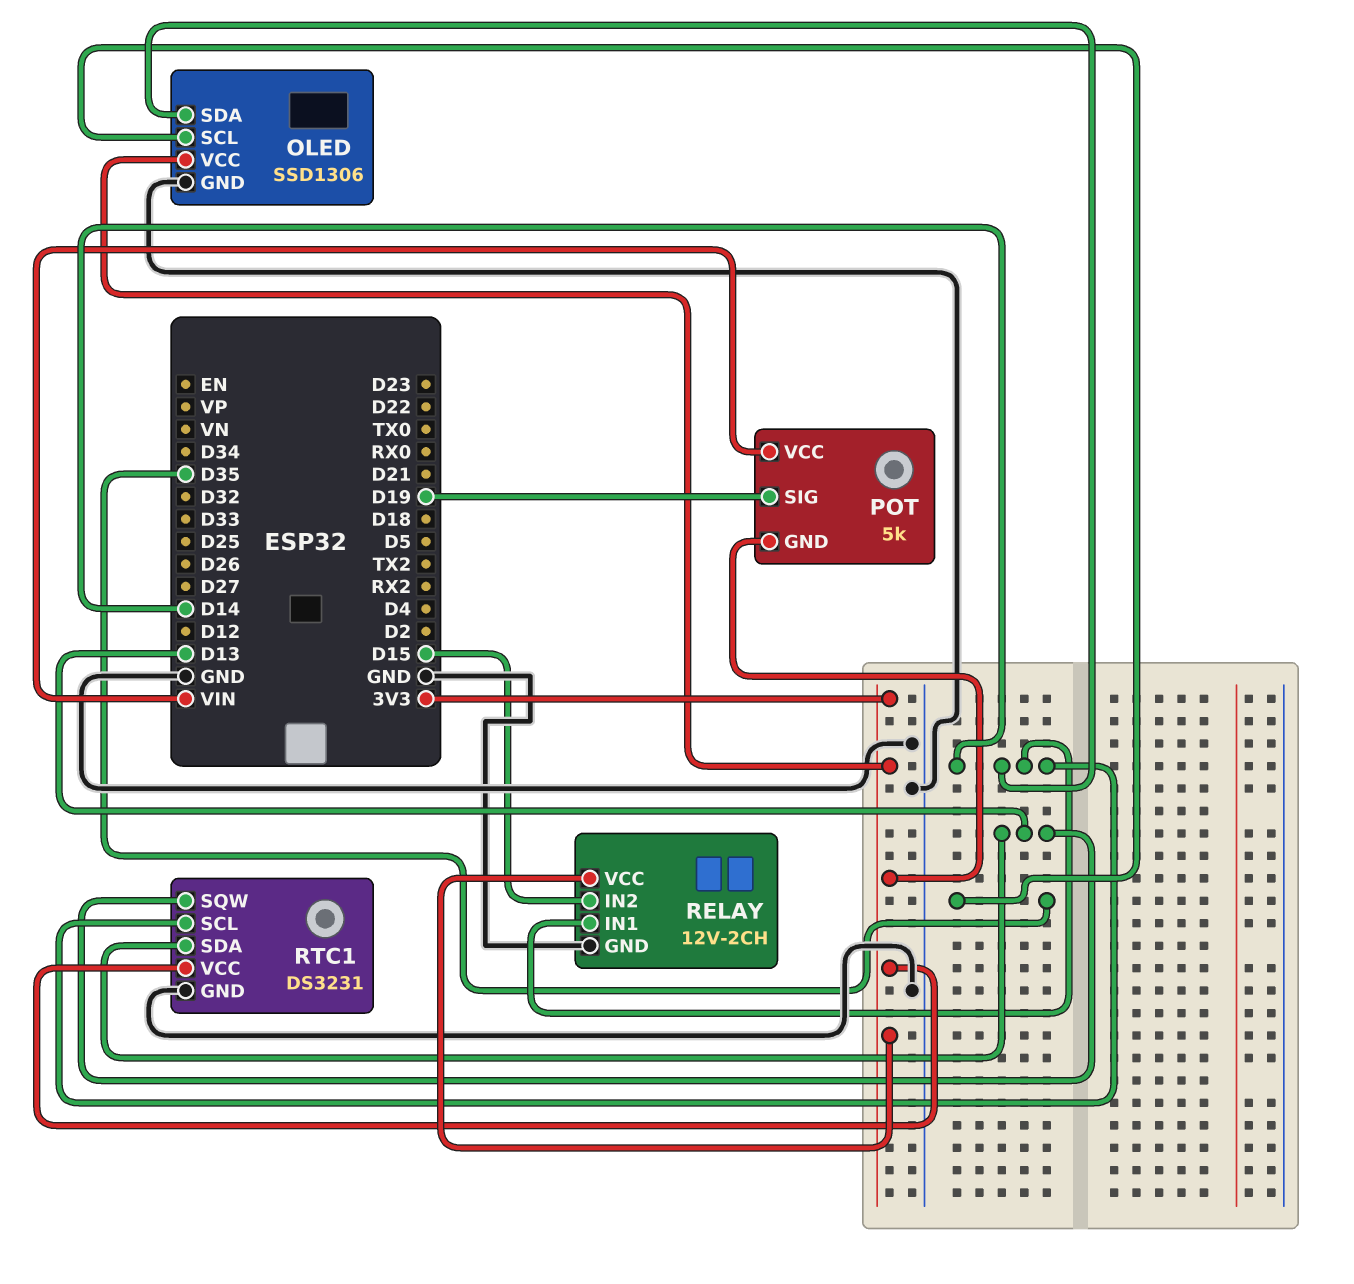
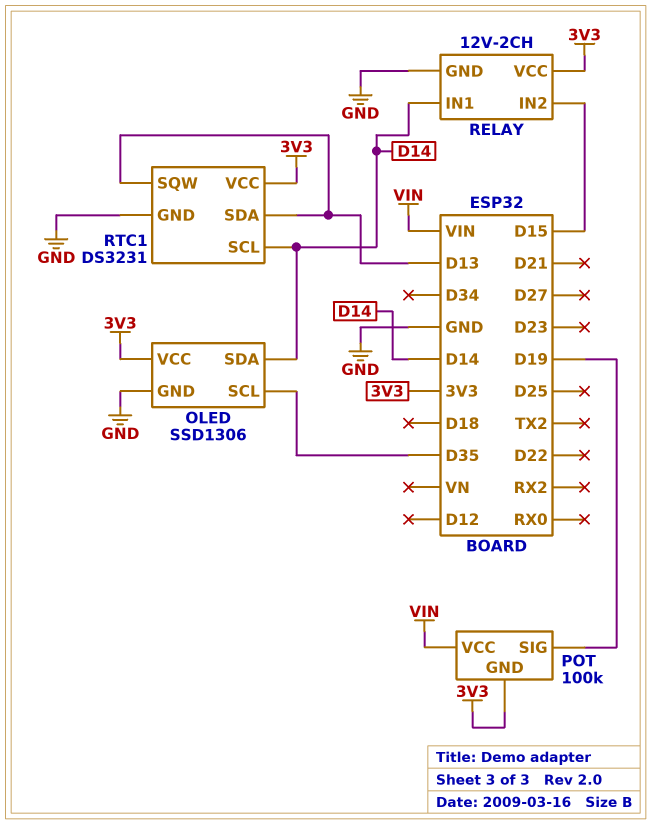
POT: 5k -> 100k

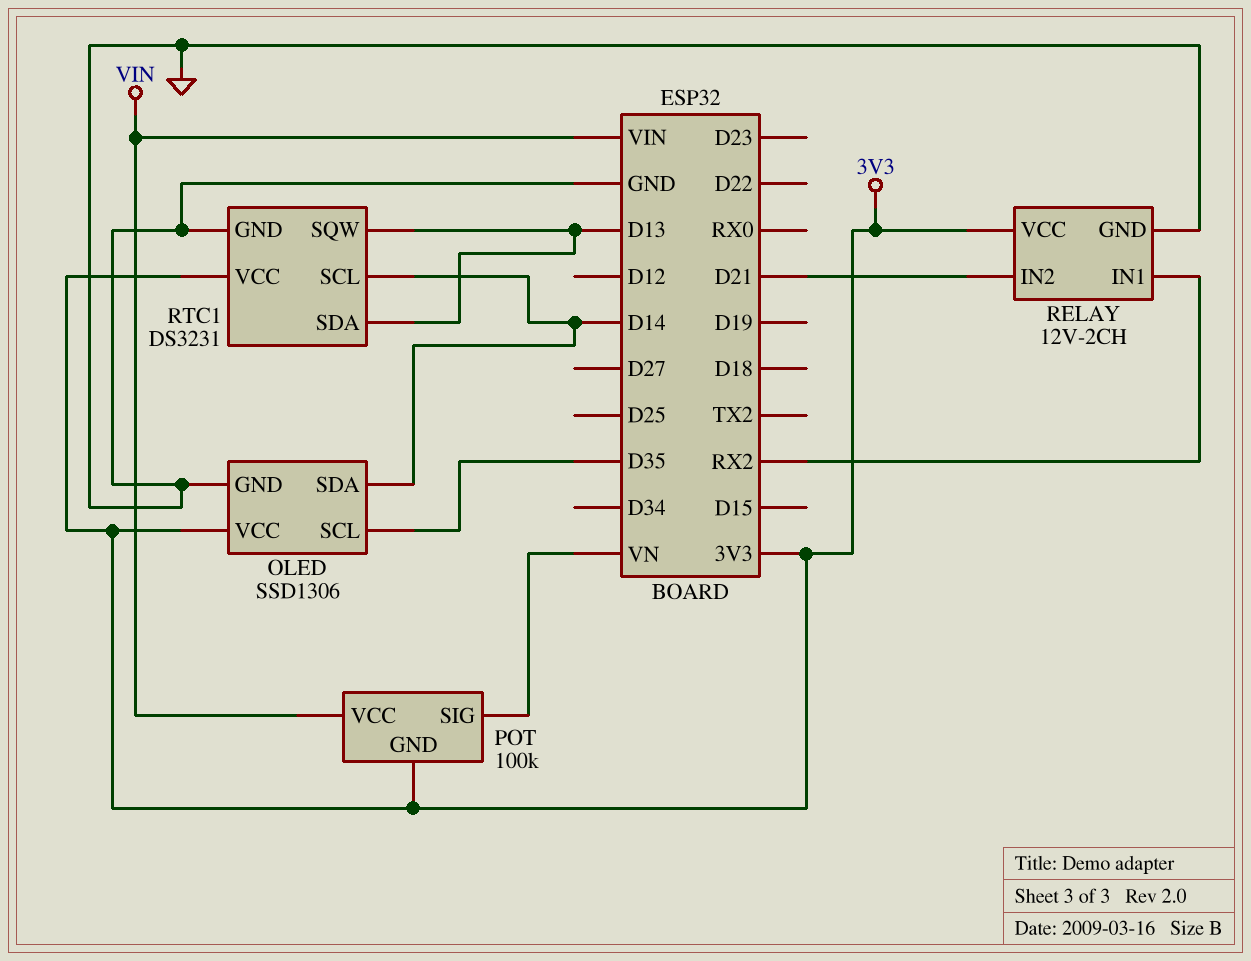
POT pin SIG: D19 -> VN
RELAY pin IN1: D14 -> RX2
RELAY pin IN2: D15 -> D21

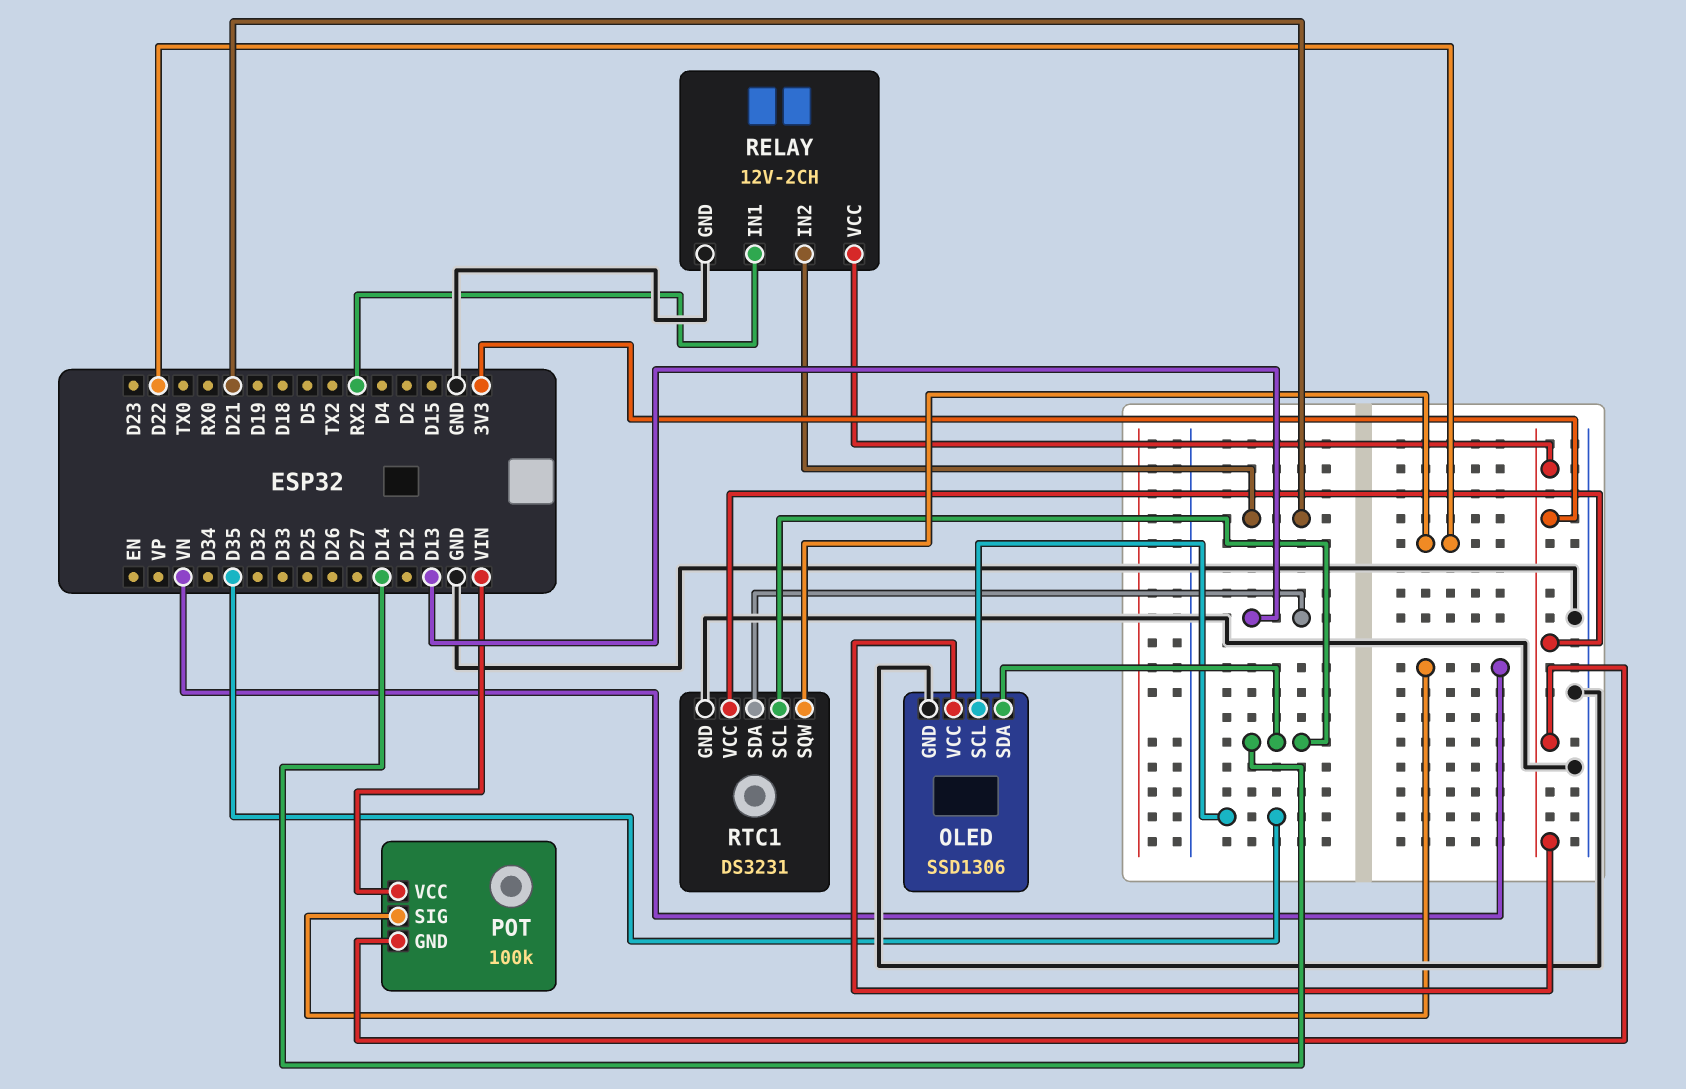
RTC1 pin SQW: D13 -> D22

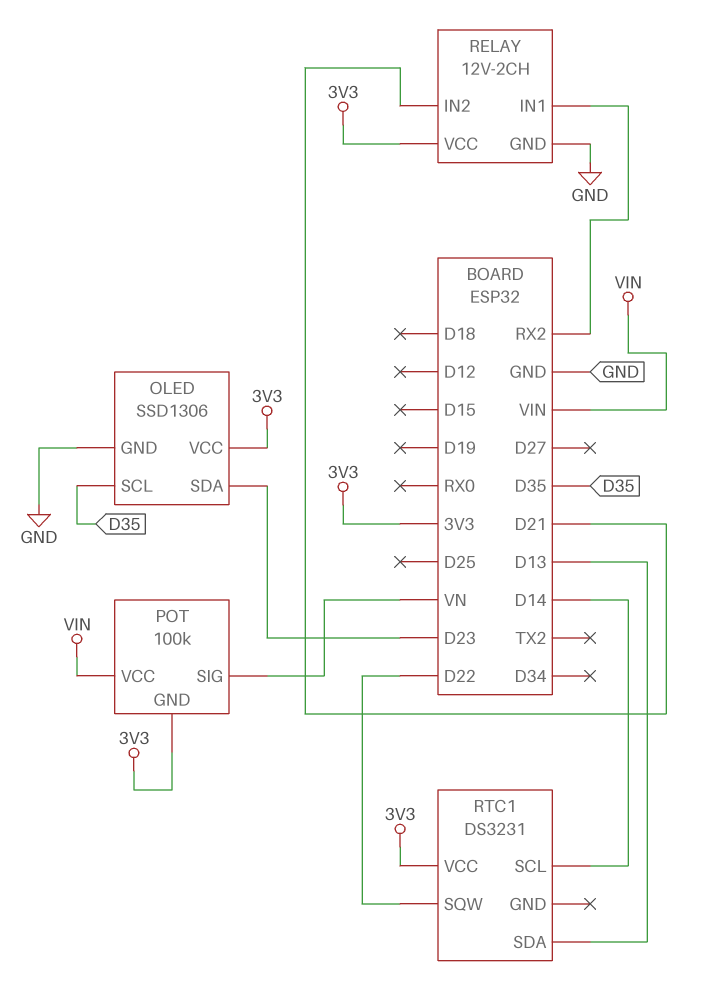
OLED pin SDA: D14 -> D23
RTC1 pin GND: GND -> none

